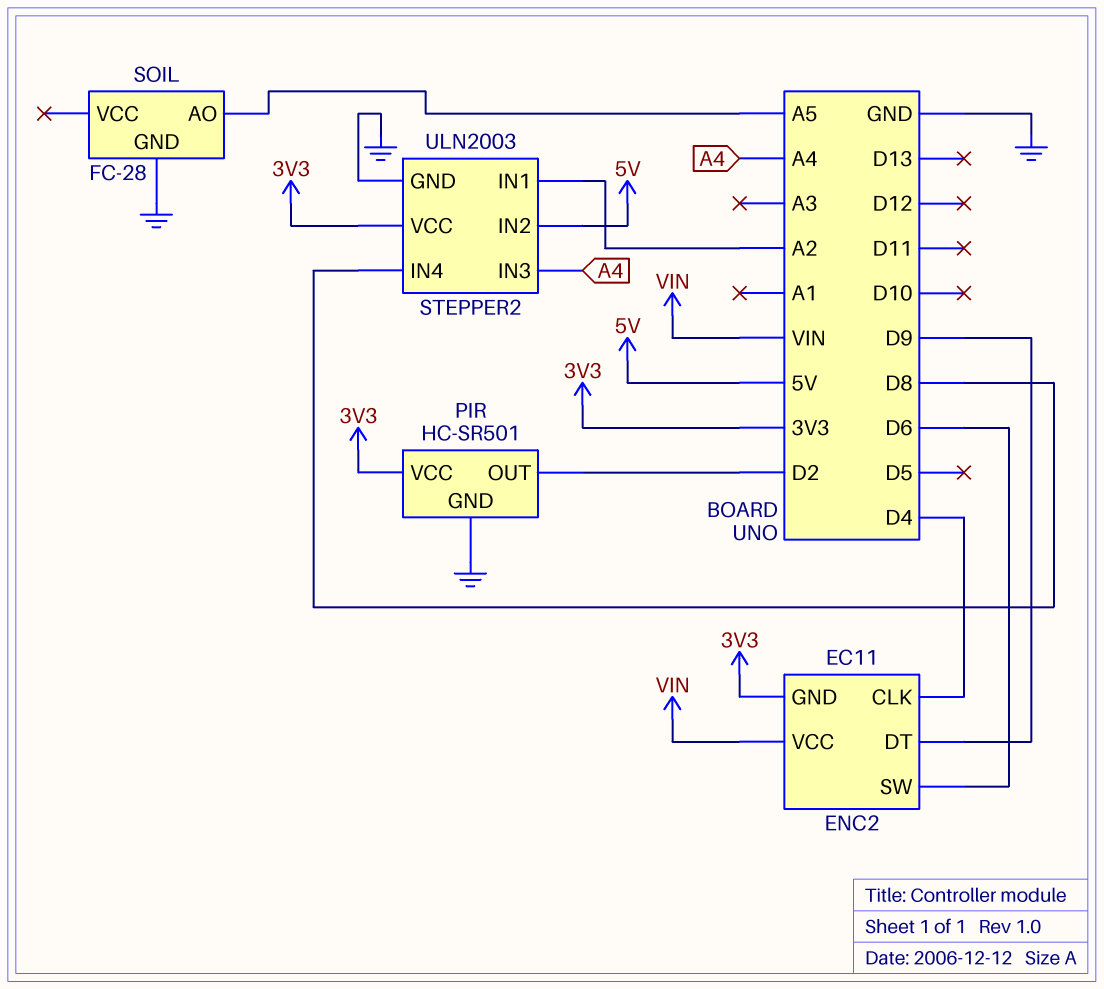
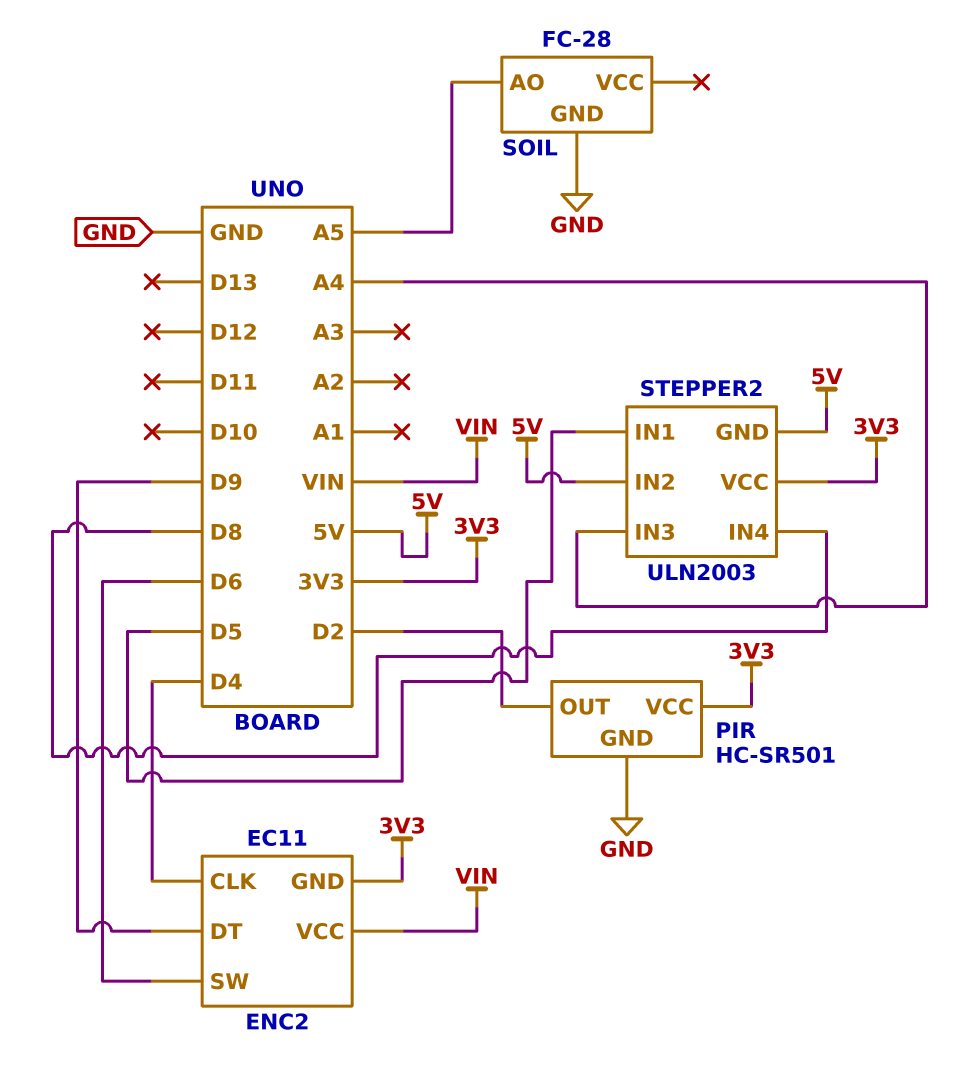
STEPPER2 pin GND: GND -> 5V
STEPPER2 pin IN1: A2 -> D5

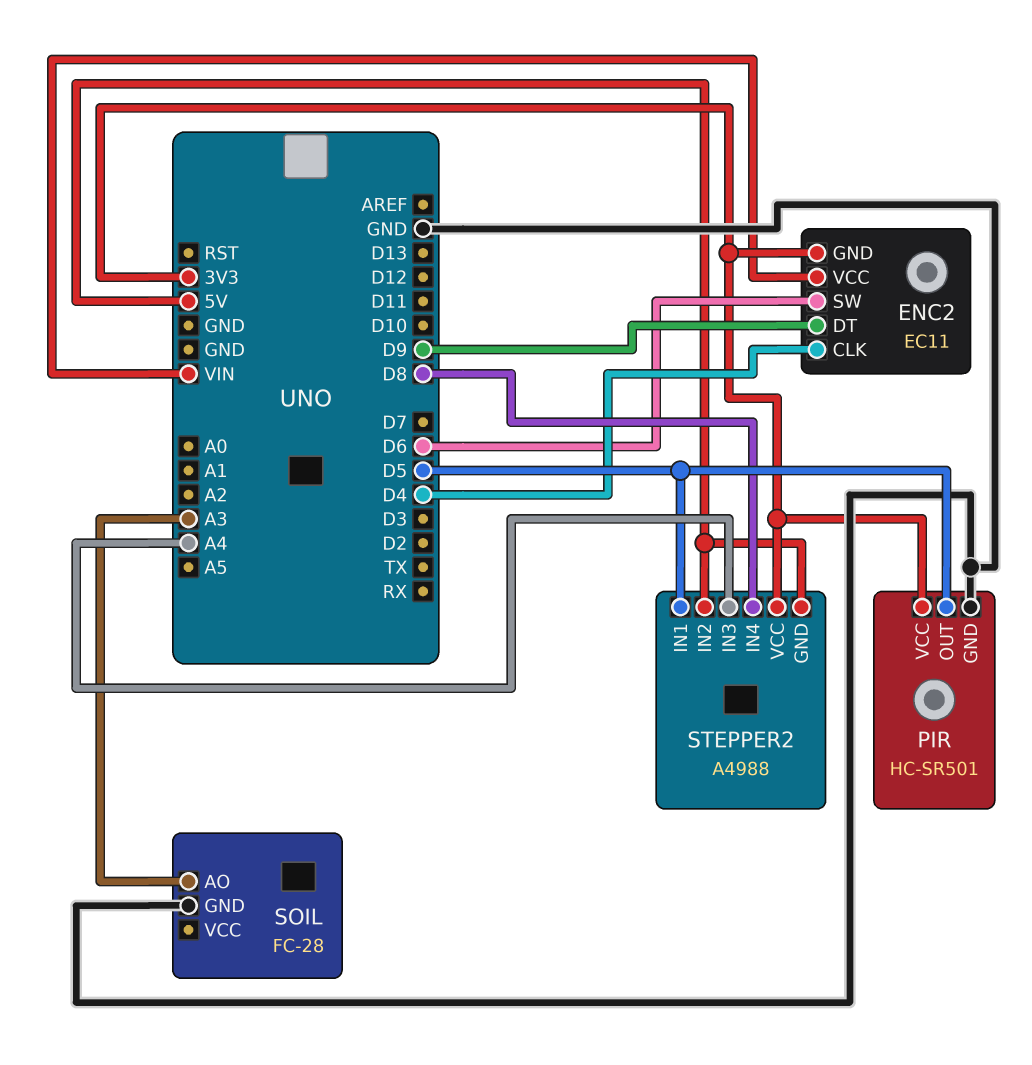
PIR pin OUT: D2 -> D5
SOIL pin AO: A5 -> A3
STEPPER2: ULN2003 -> A4988

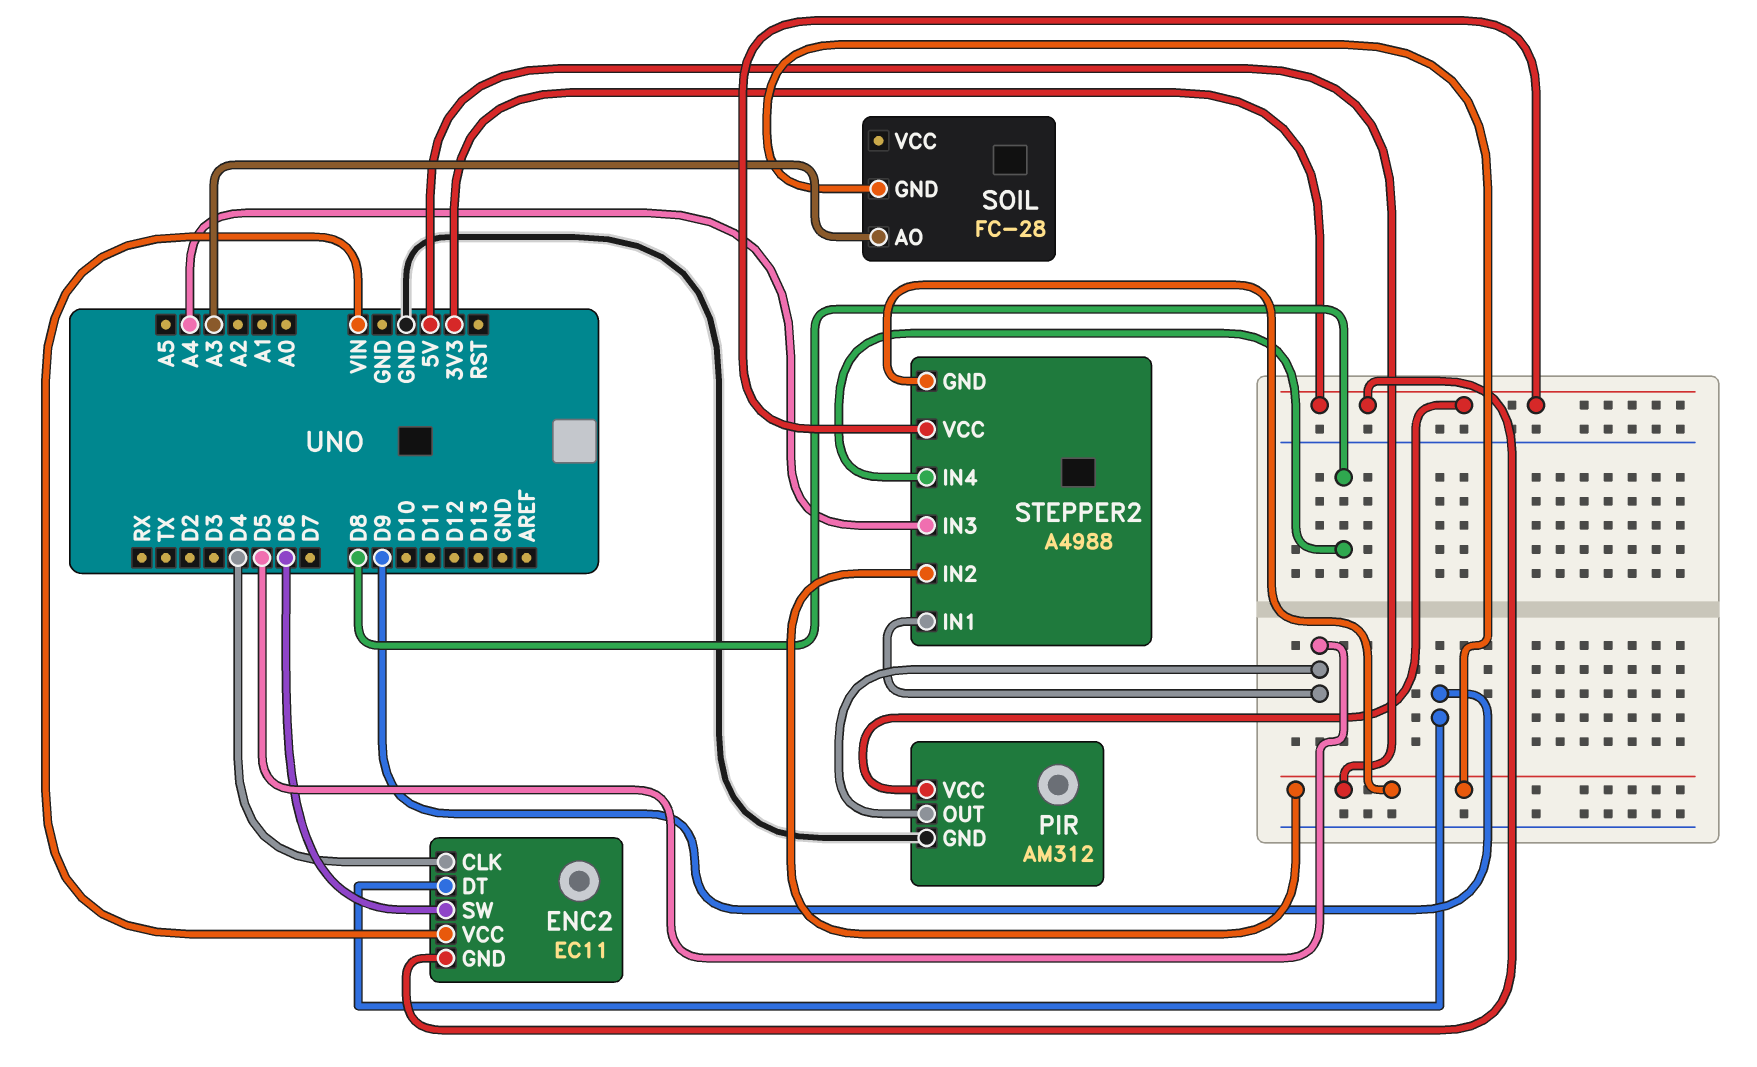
PIR: HC-SR501 -> AM312
SOIL pin GND: GND -> 5V

